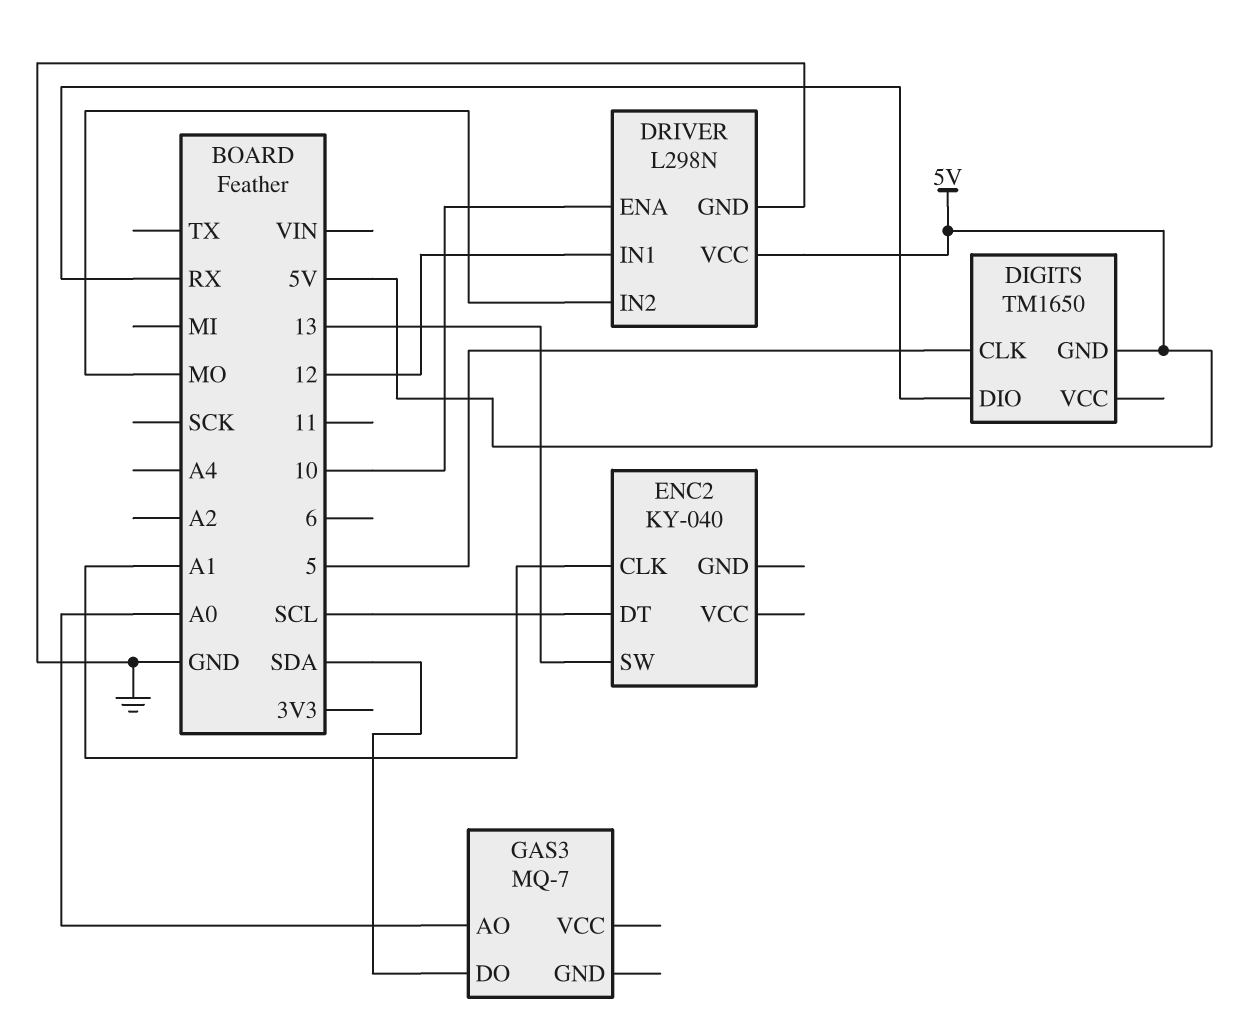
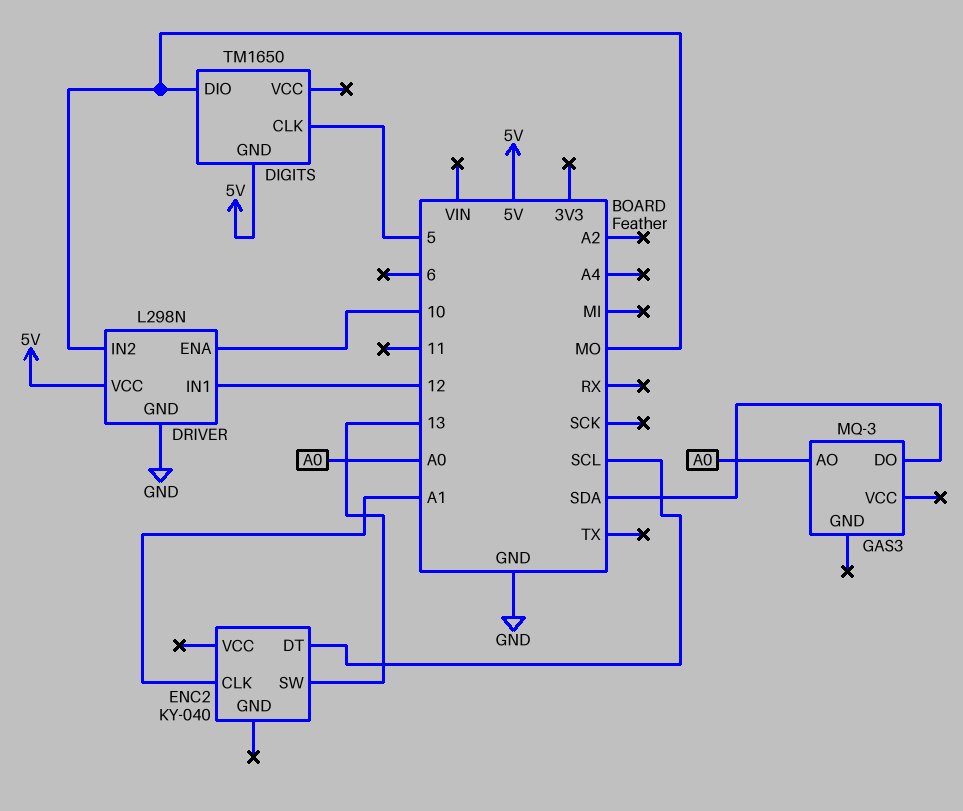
DIGITS pin DIO: RX -> MO
GAS3: MQ-7 -> MQ-3

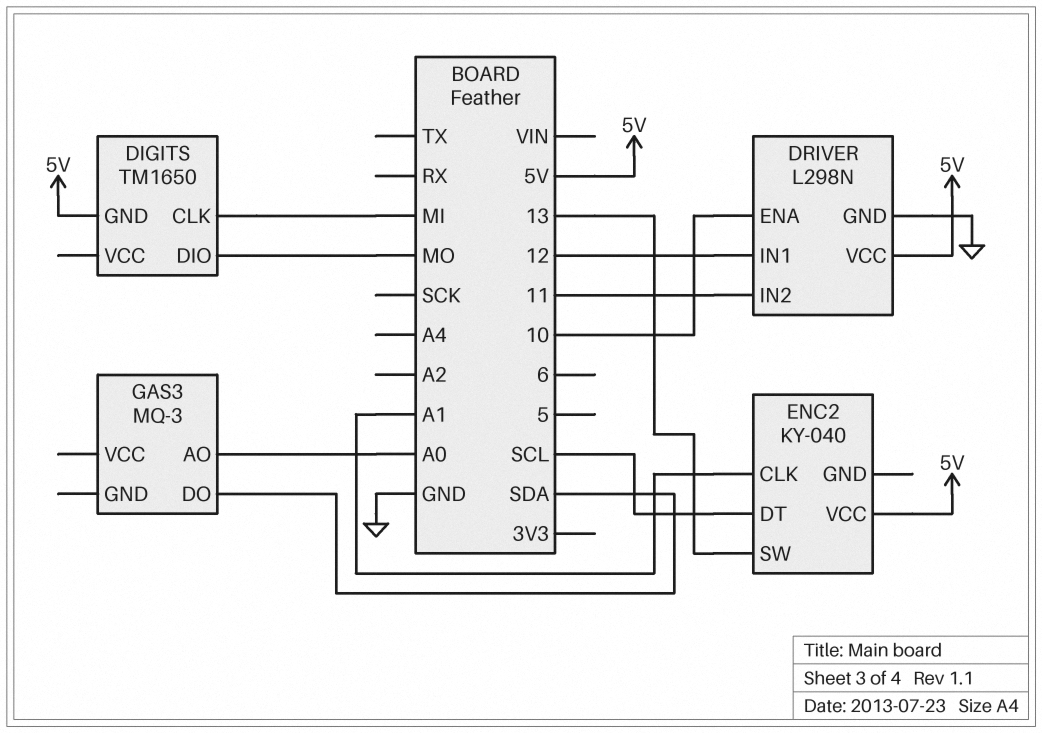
DIGITS pin CLK: 5 -> MI
DRIVER pin IN2: MO -> 11
ENC2 pin VCC: none -> 5V

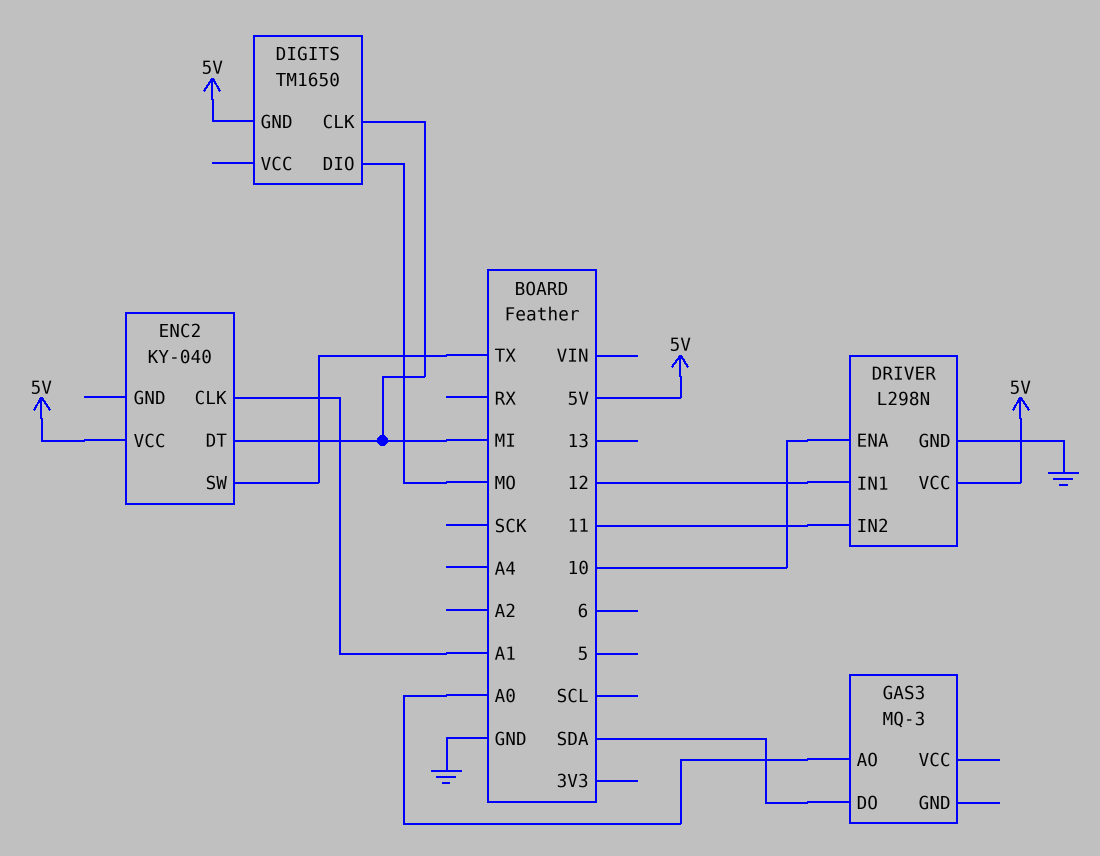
ENC2 pin DT: SCL -> MI
ENC2 pin SW: 13 -> TX

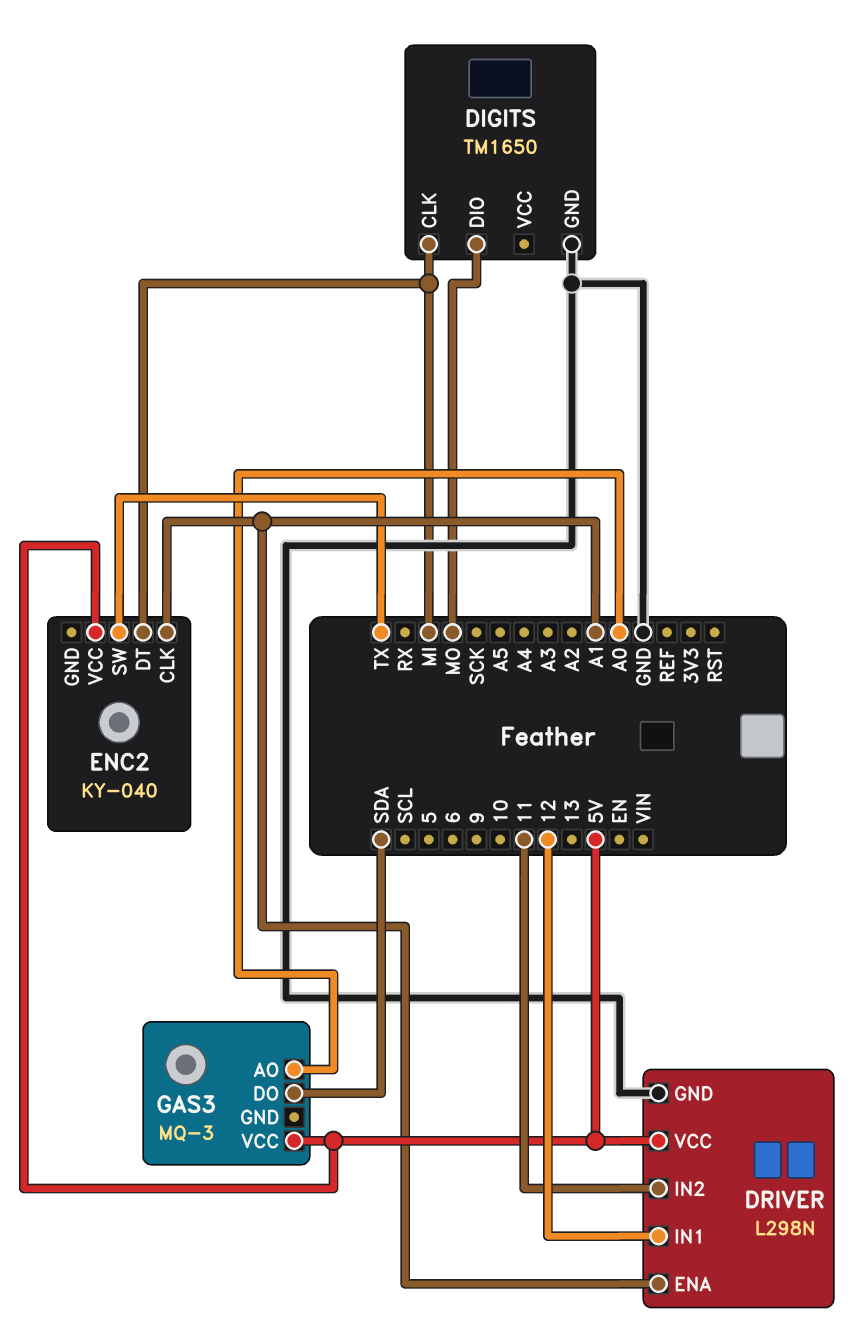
DIGITS pin GND: 5V -> GND
DRIVER pin ENA: 10 -> A1
GAS3 pin VCC: none -> 5V

